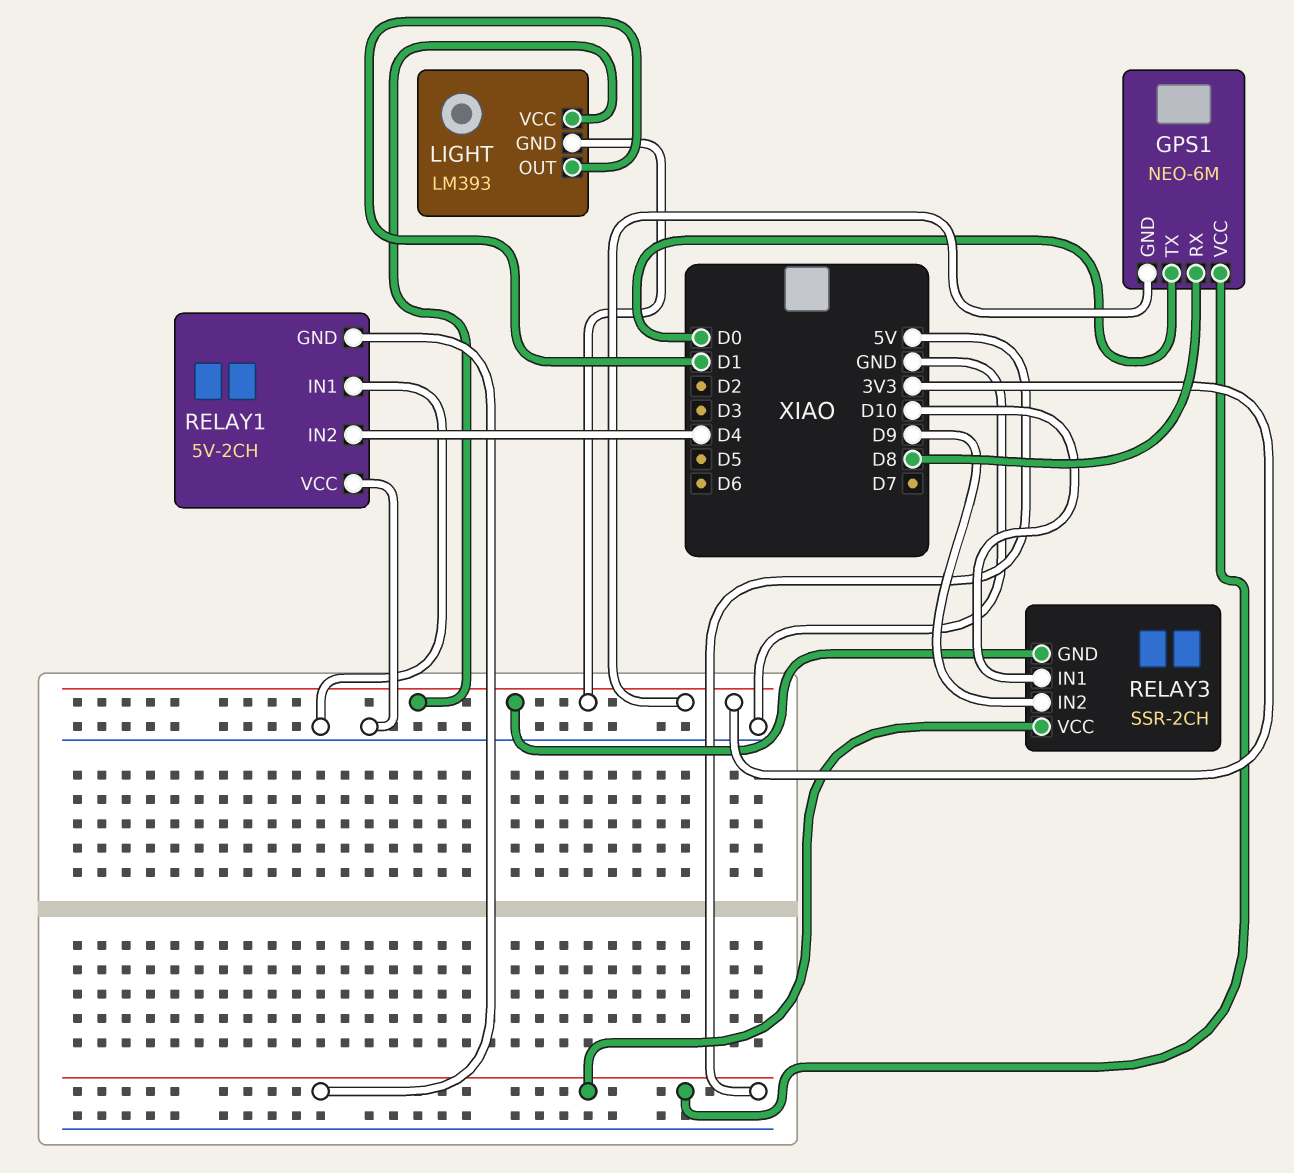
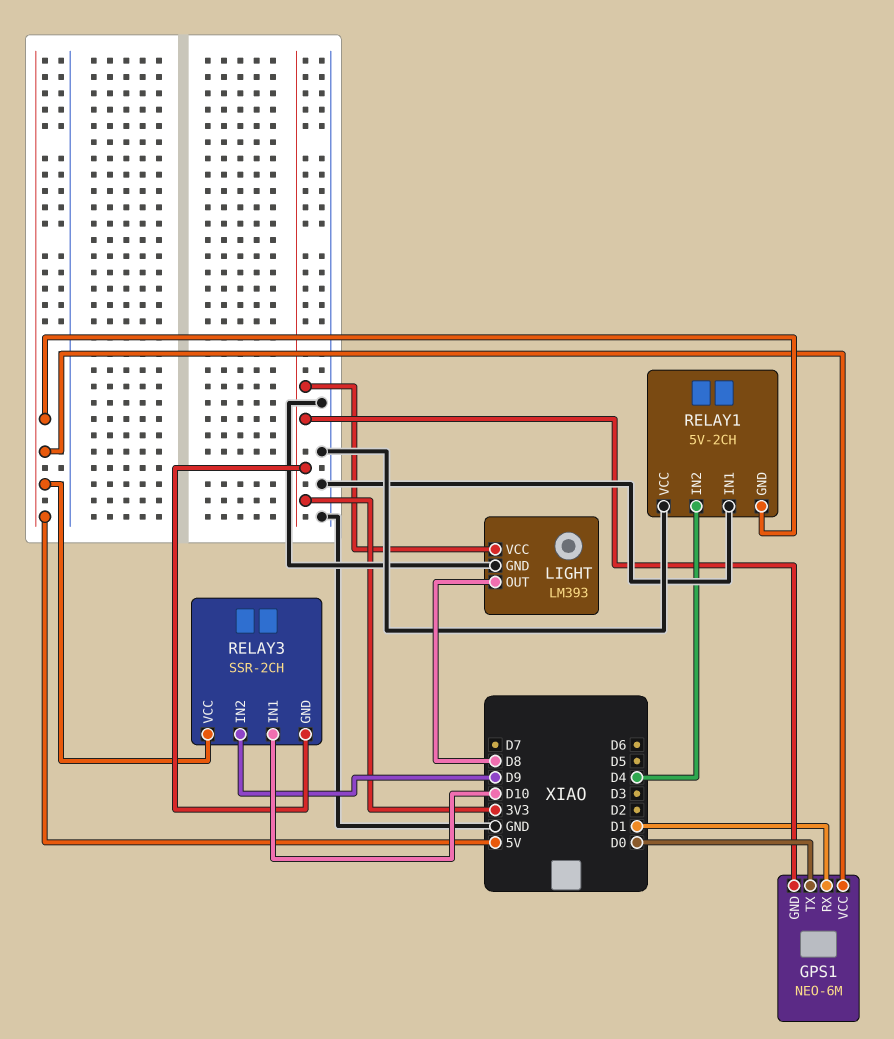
GPS1 pin RX: D8 -> D1
LIGHT pin GND: 3V3 -> GND
LIGHT pin OUT: D1 -> D8

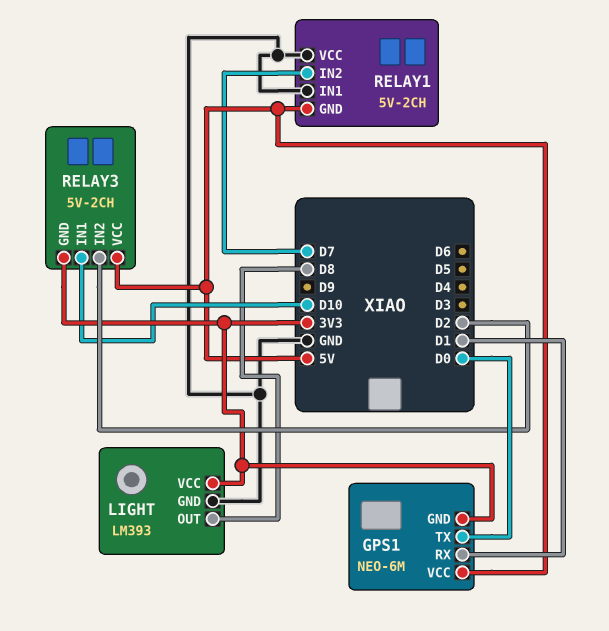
RELAY1 pin IN2: D4 -> D7
RELAY3: SSR-2CH -> 5V-2CH
RELAY3 pin IN2: D9 -> D2

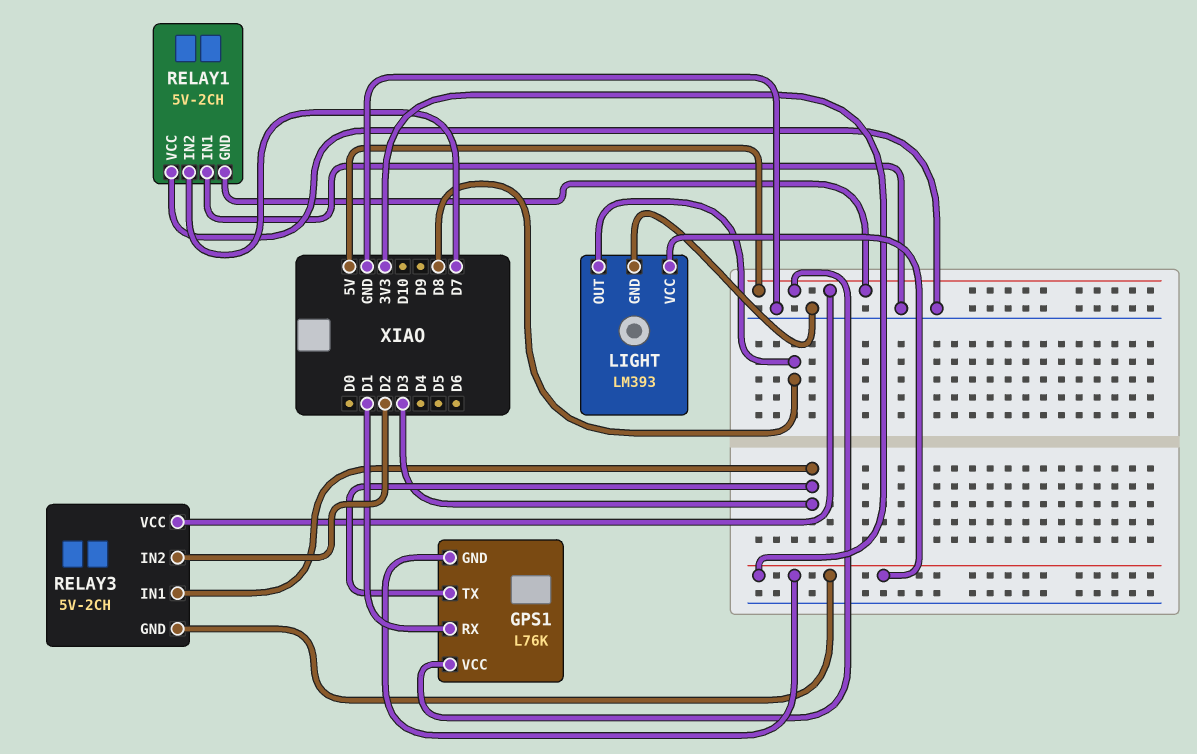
GPS1: NEO-6M -> L76K
GPS1 pin TX: D0 -> D3
RELAY3 pin IN1: D10 -> D3

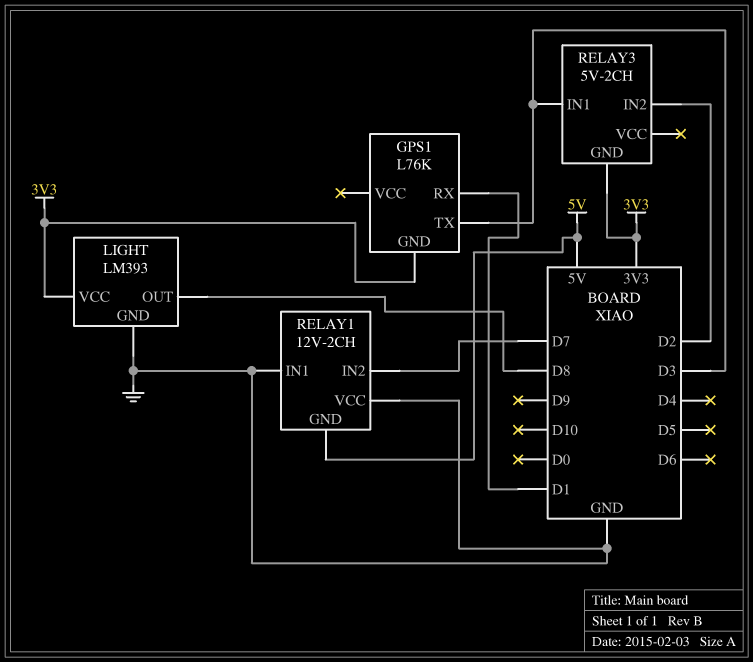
GPS1 pin VCC: 5V -> none
RELAY1: 5V-2CH -> 12V-2CH
RELAY3 pin VCC: 5V -> none

